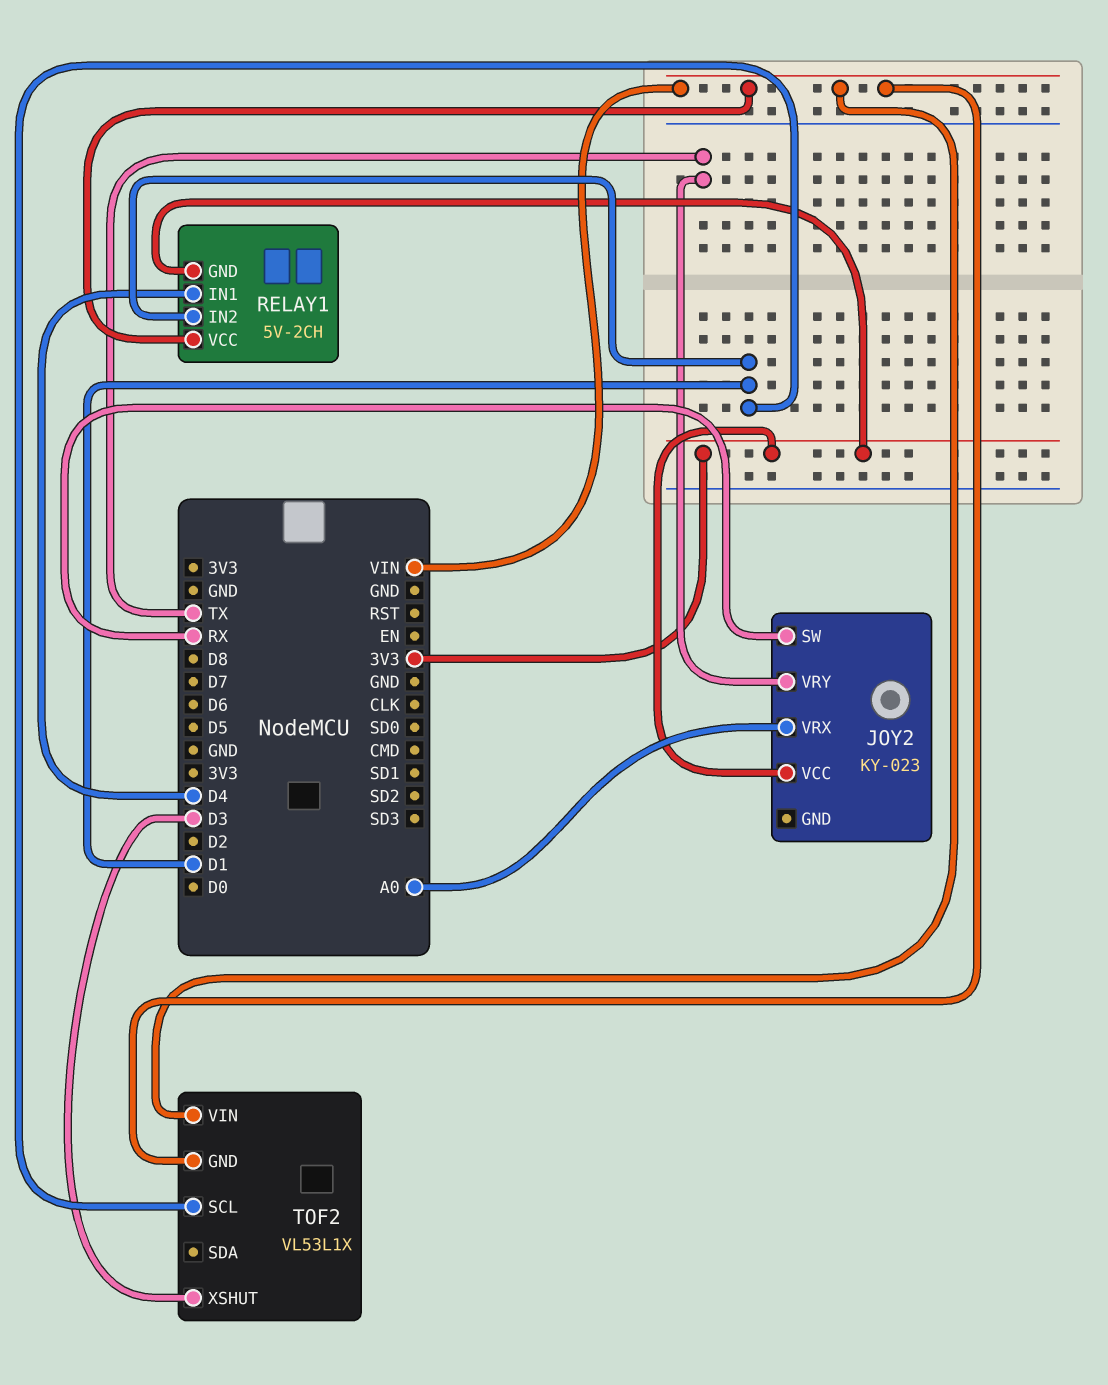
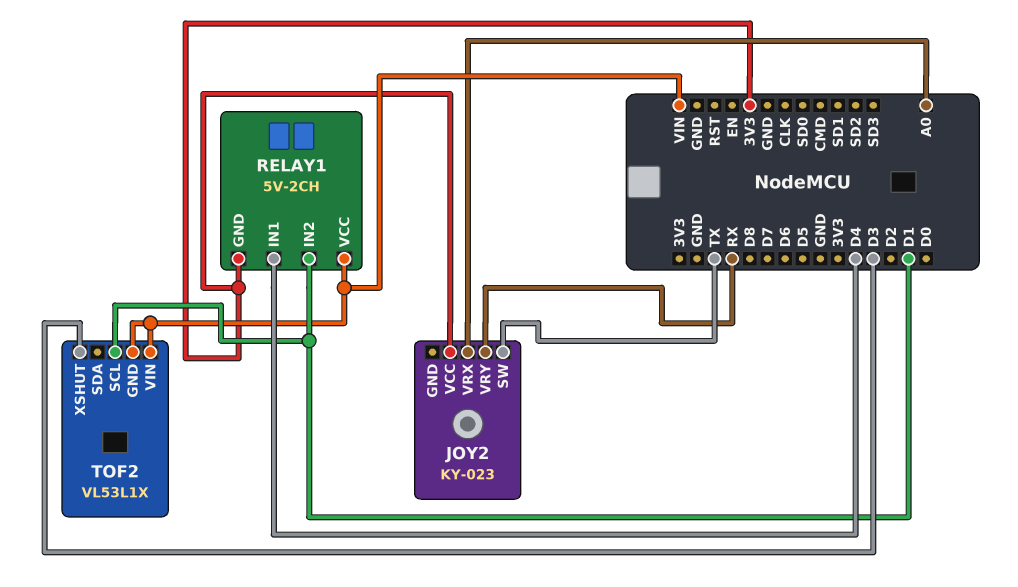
JOY2 pin SW: RX -> TX
JOY2 pin VRY: TX -> RX

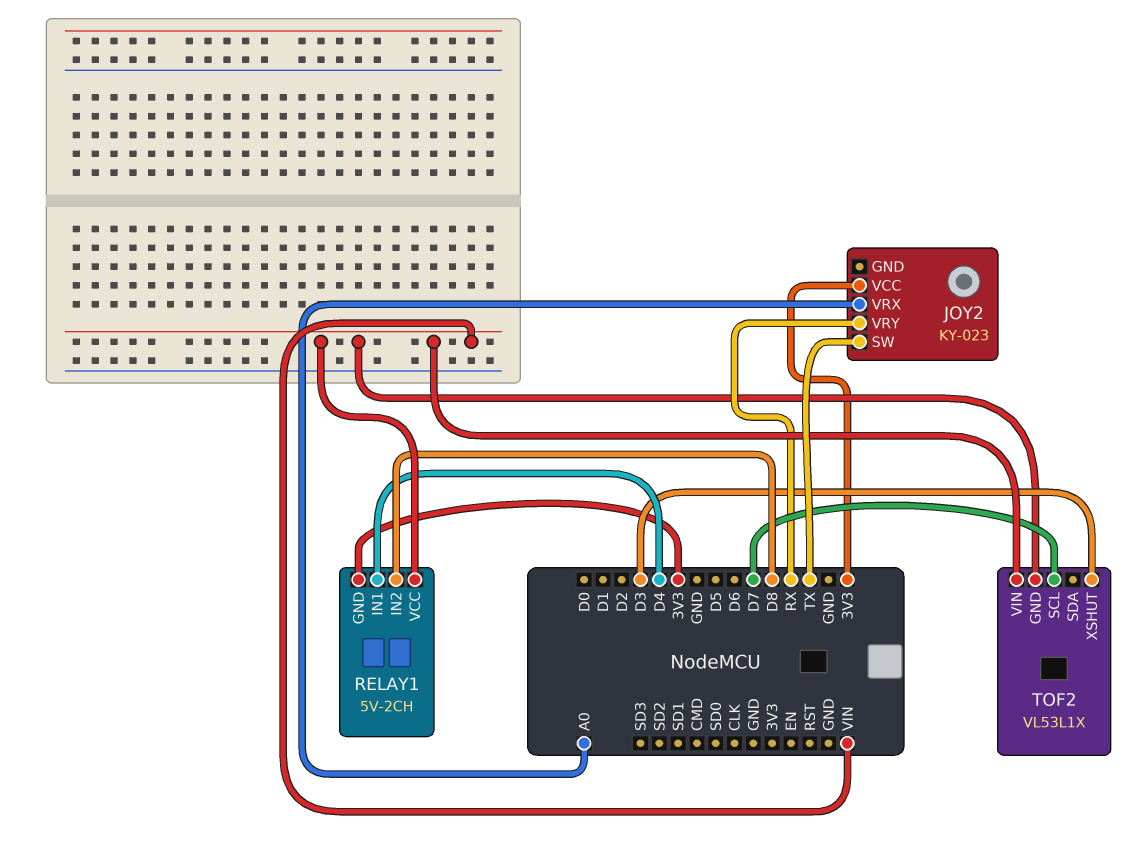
RELAY1 pin IN2: D1 -> D8
TOF2 pin SCL: D1 -> D7

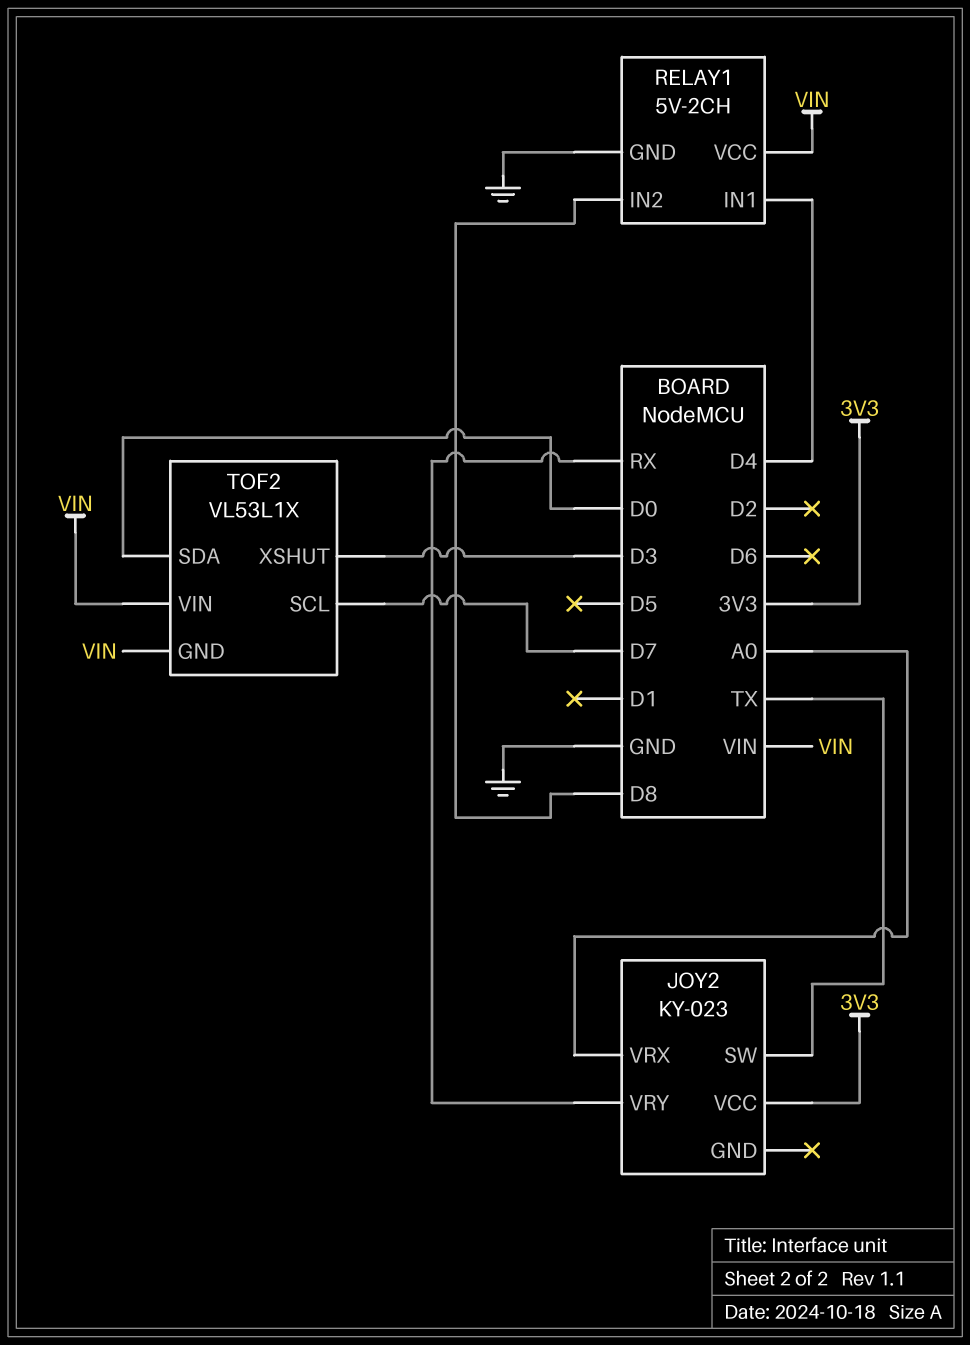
RELAY1 pin GND: 3V3 -> GND
TOF2 pin SDA: none -> D0

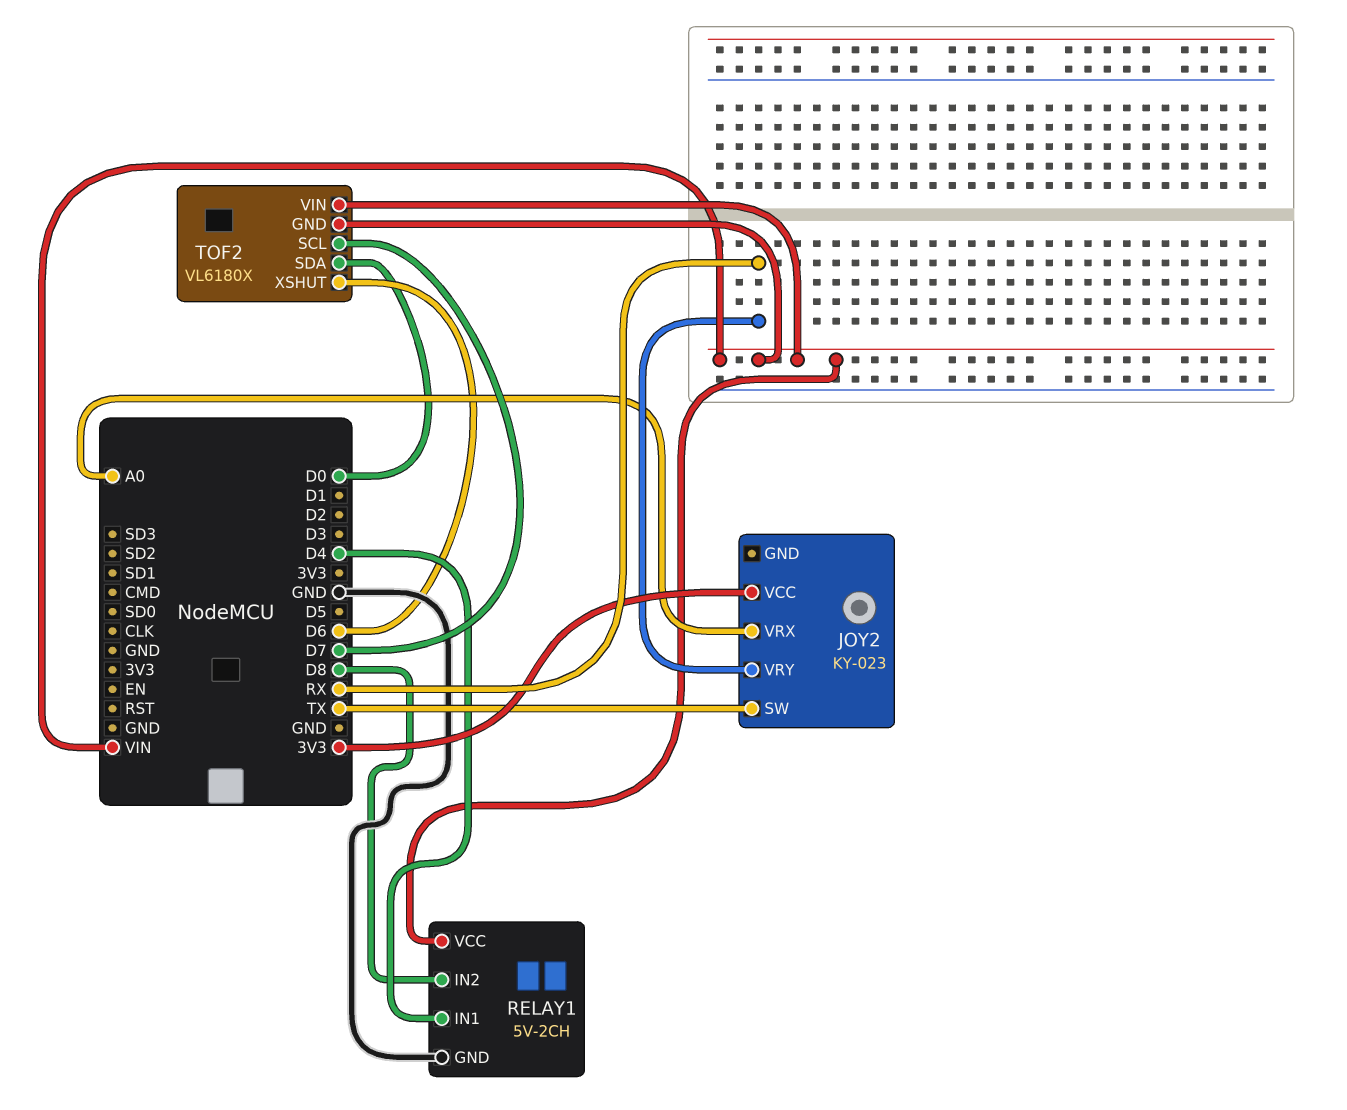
TOF2: VL53L1X -> VL6180X
TOF2 pin XSHUT: D3 -> D6

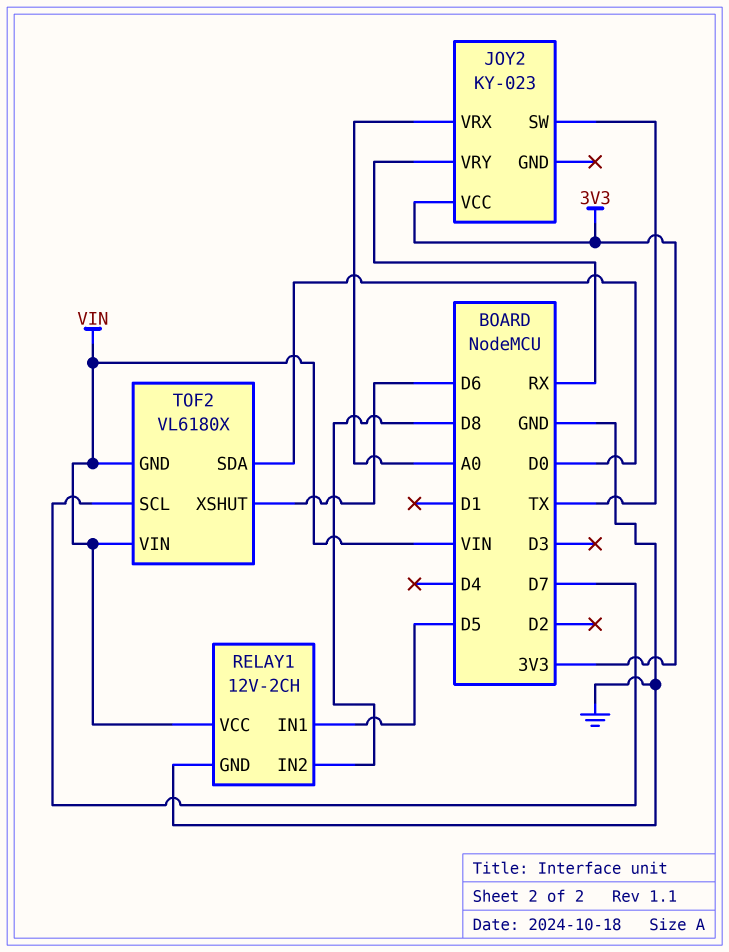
RELAY1: 5V-2CH -> 12V-2CH
RELAY1 pin IN1: D4 -> D5

